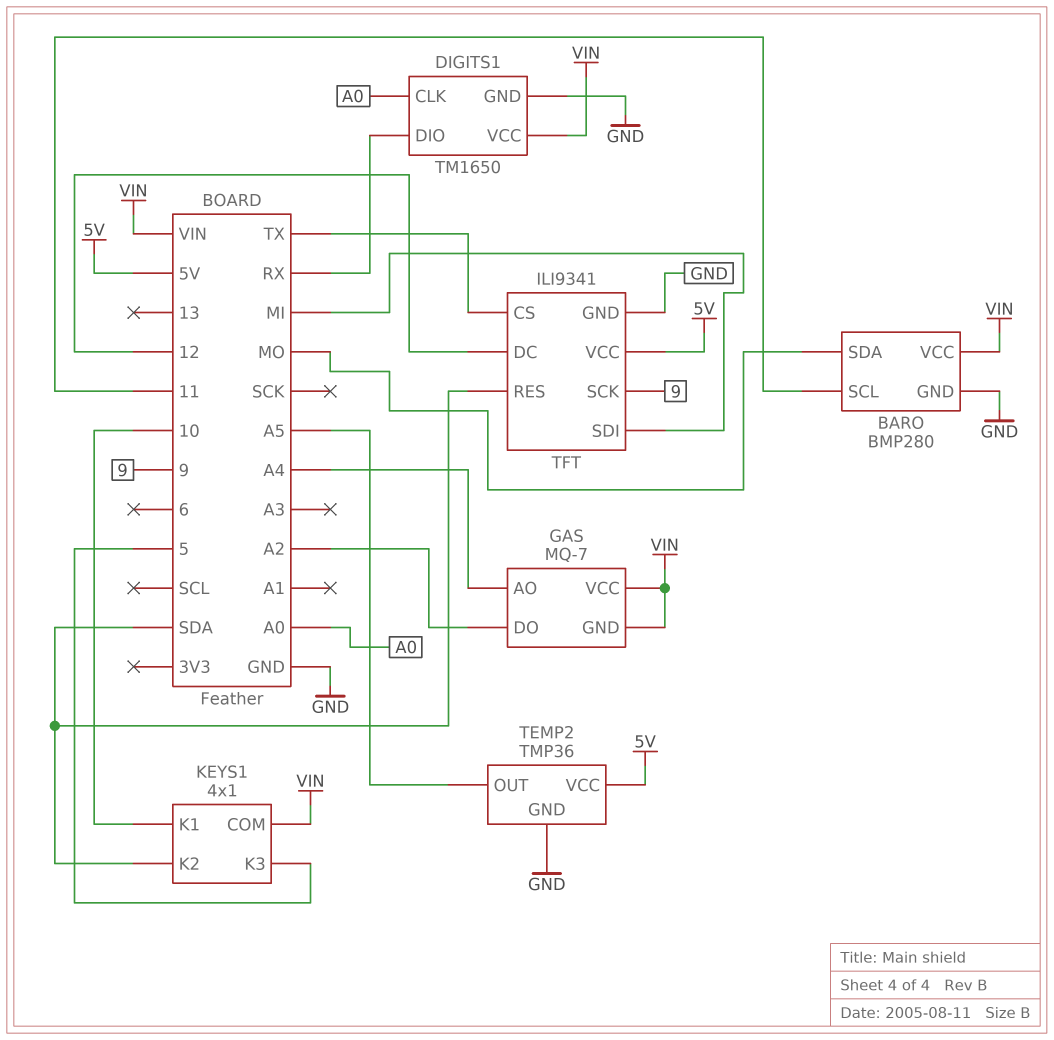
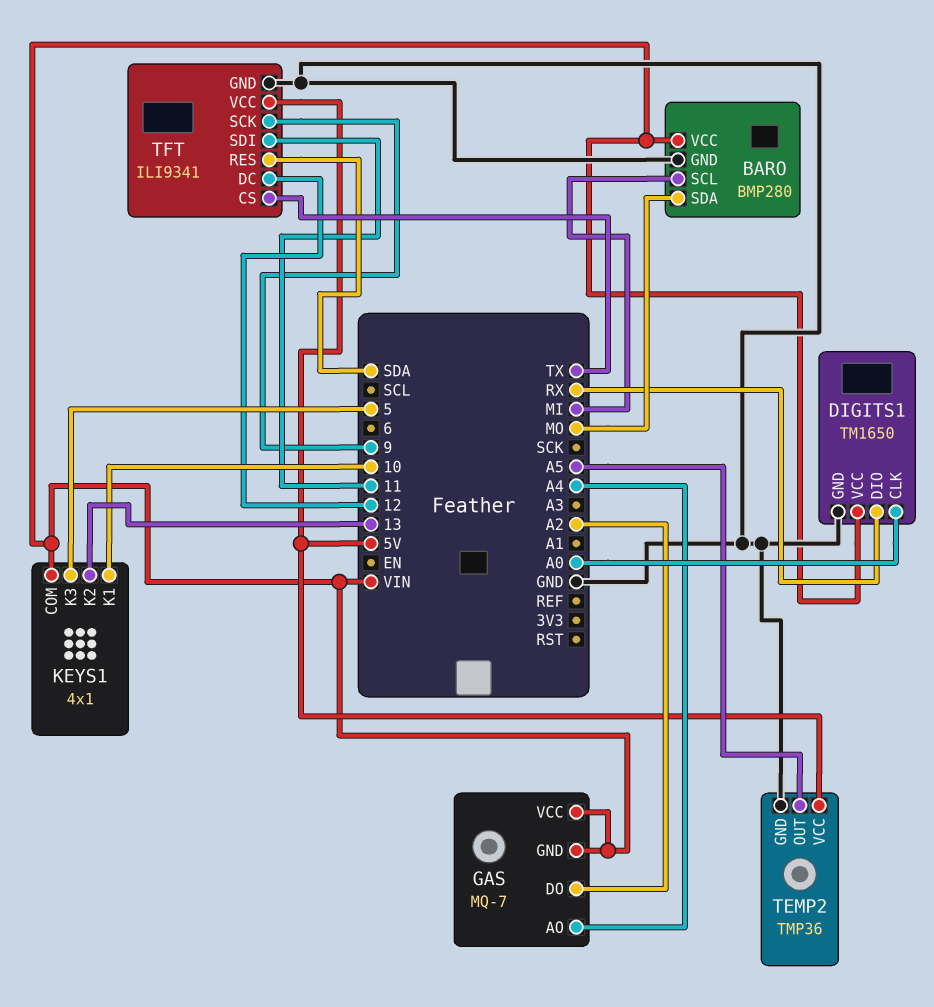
BARO pin SCL: 11 -> MI
KEYS1 pin K2: SDA -> 13
TFT pin SDI: MI -> 11

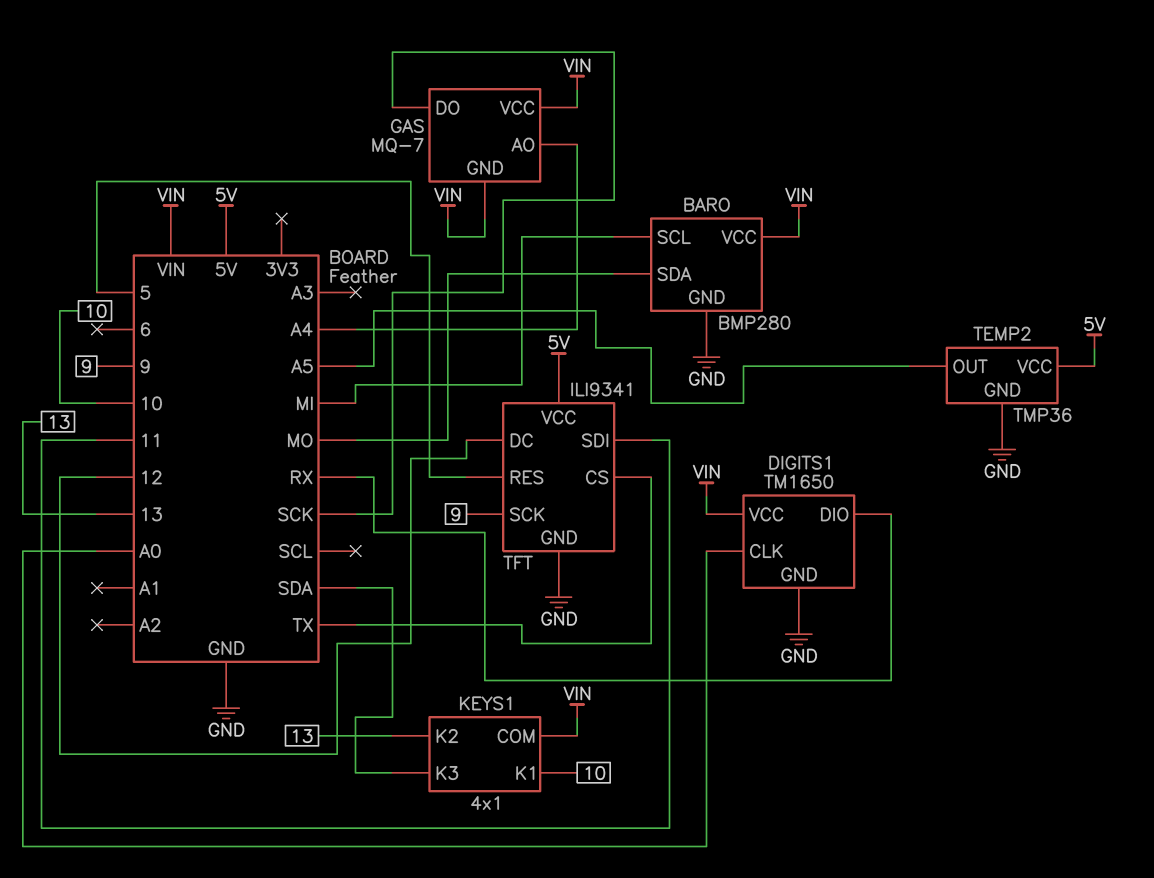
GAS pin DO: A2 -> SCK
KEYS1 pin K3: 5 -> SDA
TFT pin RES: SDA -> 5

